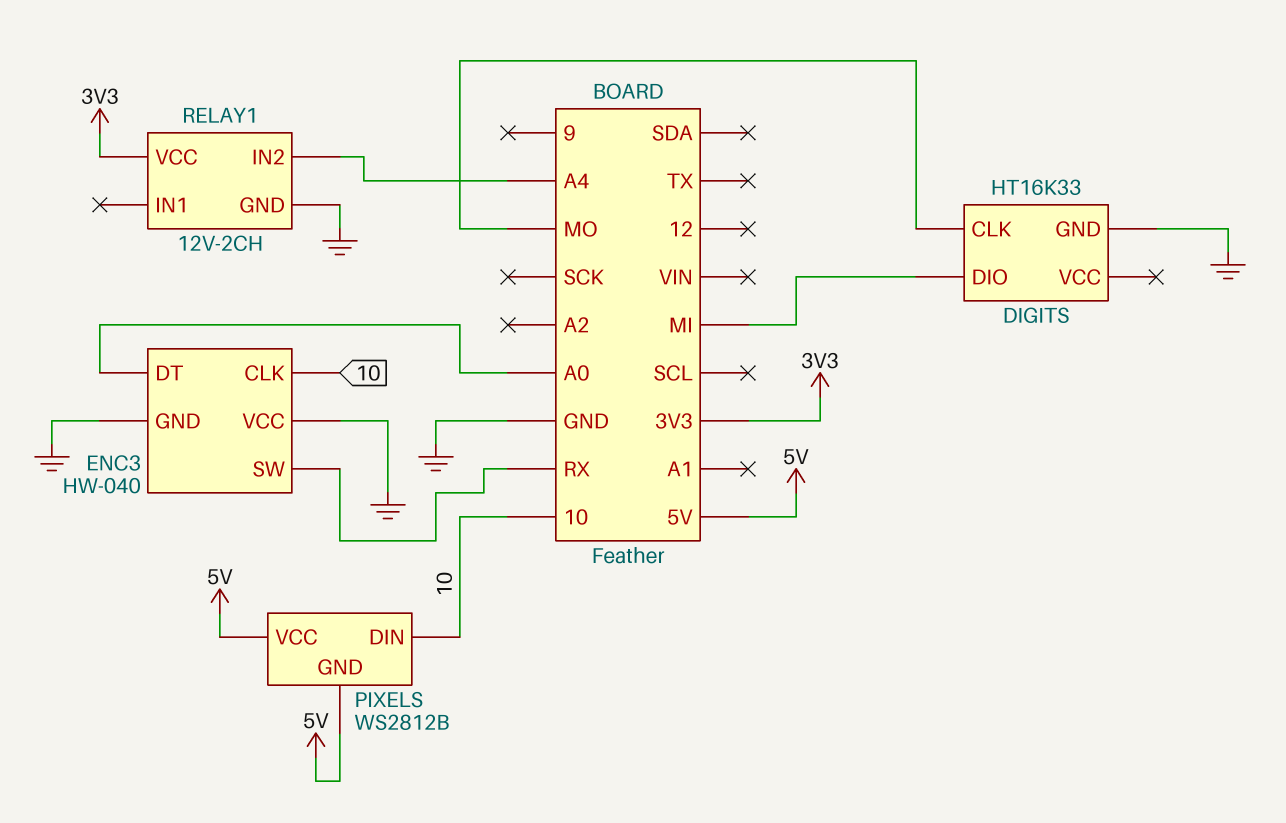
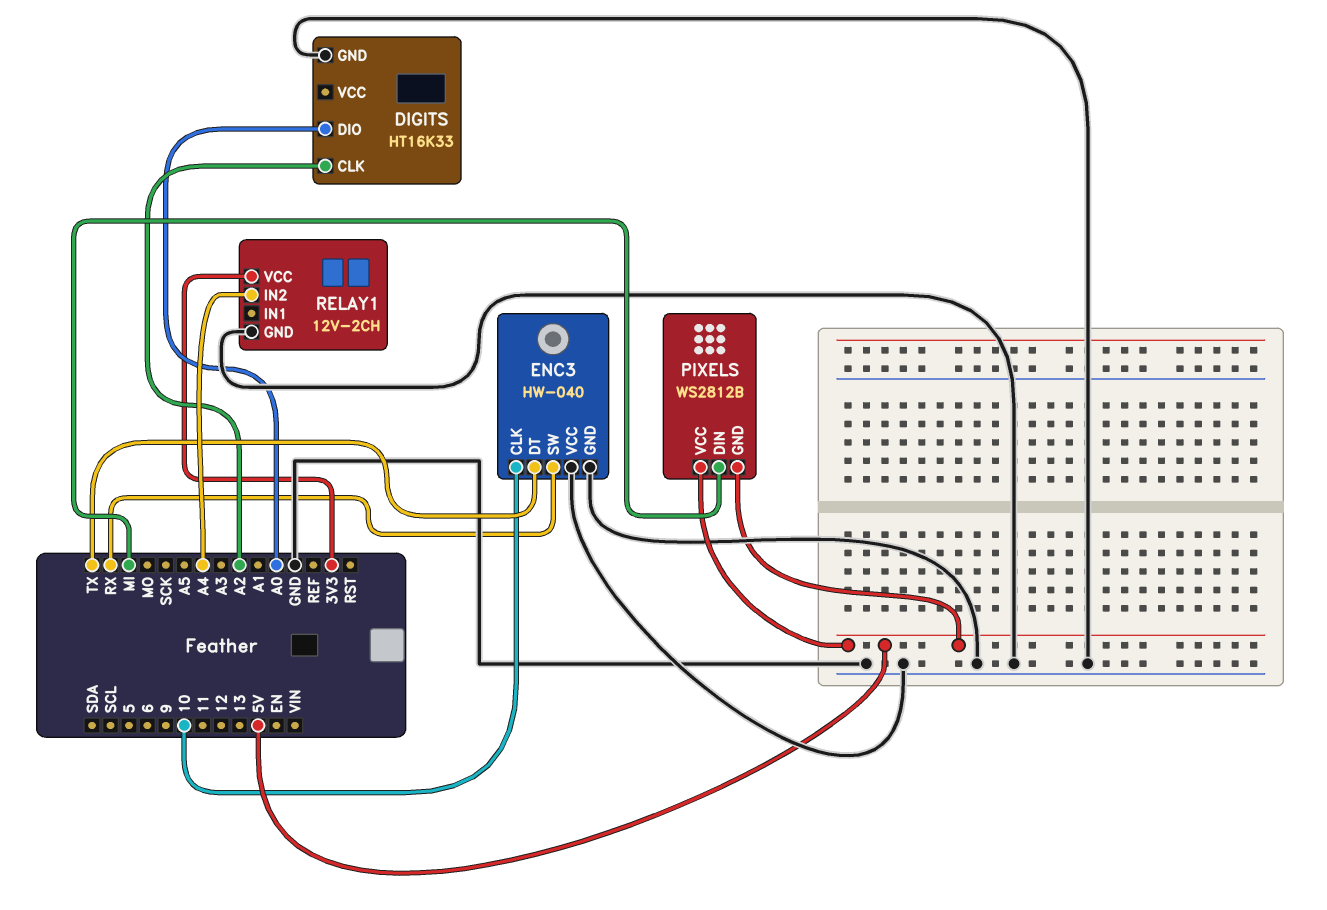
DIGITS pin CLK: MO -> A2
DIGITS pin DIO: MI -> A0
ENC3 pin DT: A0 -> TX
PIXELS pin DIN: 10 -> MI

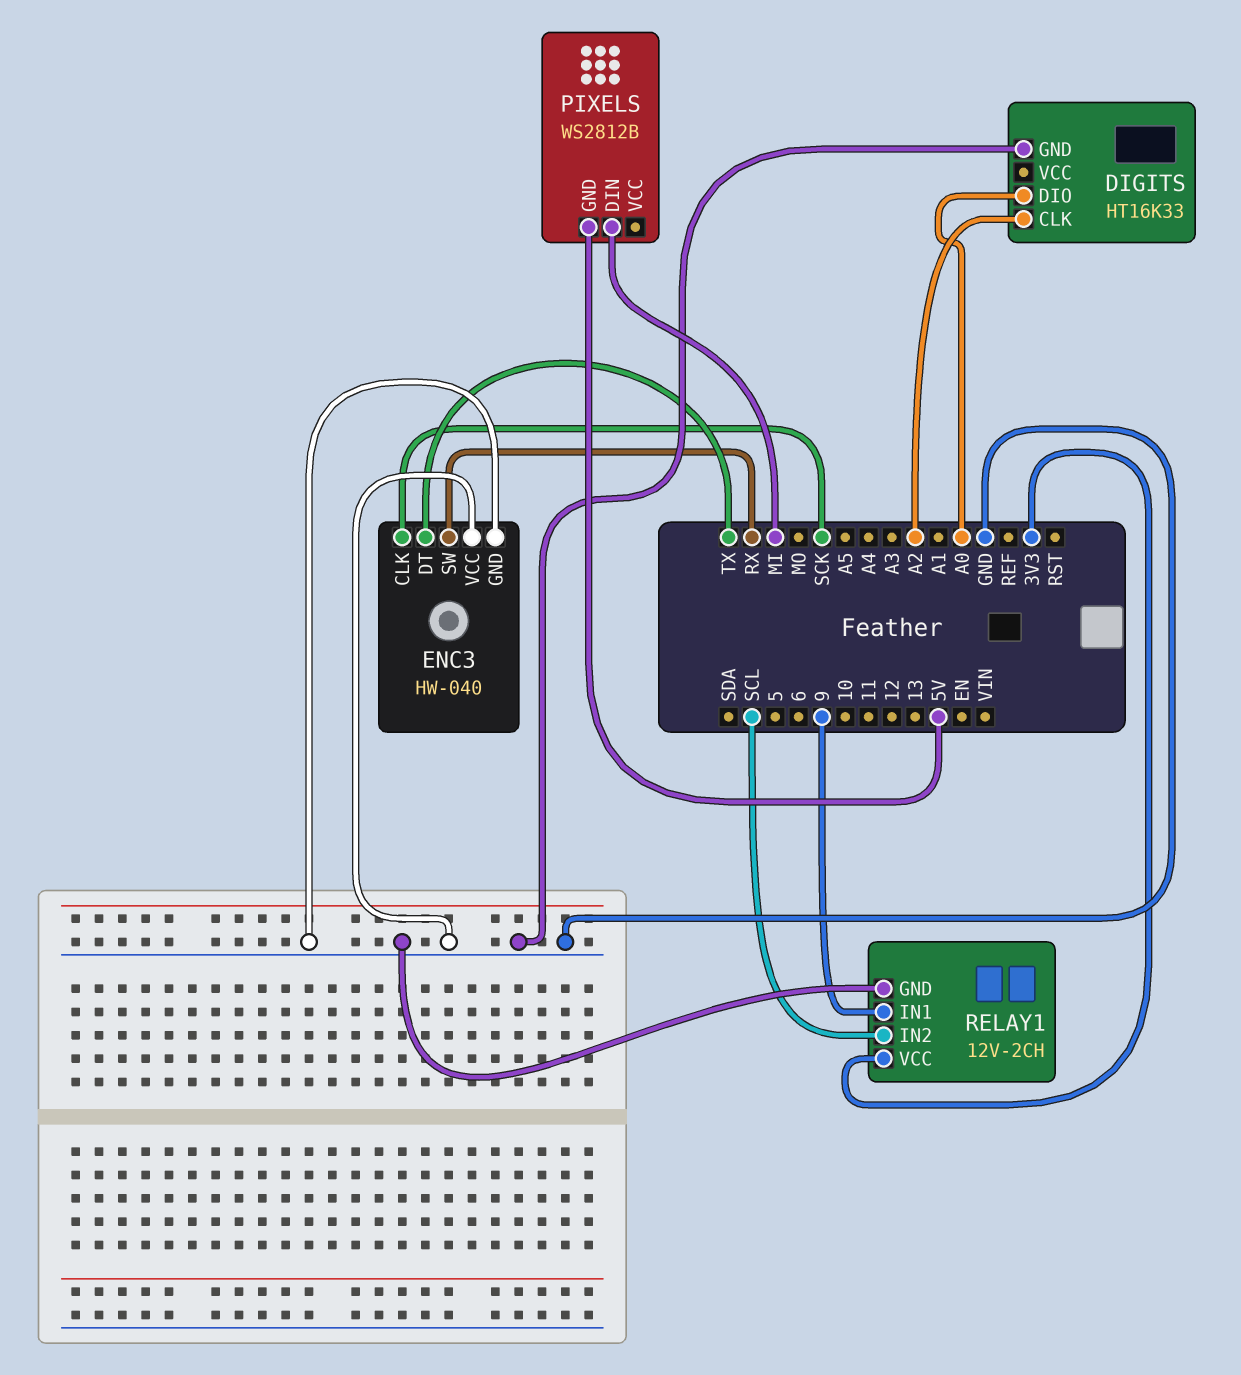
ENC3 pin CLK: 10 -> SCK
PIXELS pin VCC: 5V -> none
RELAY1 pin IN1: none -> 9
RELAY1 pin IN2: A4 -> SCL

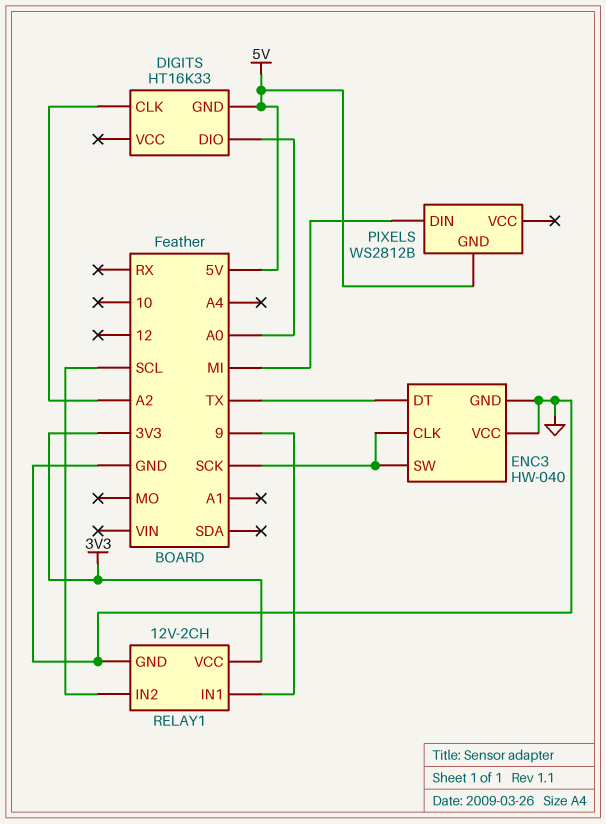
DIGITS pin GND: GND -> 5V
ENC3 pin SW: RX -> SCK

